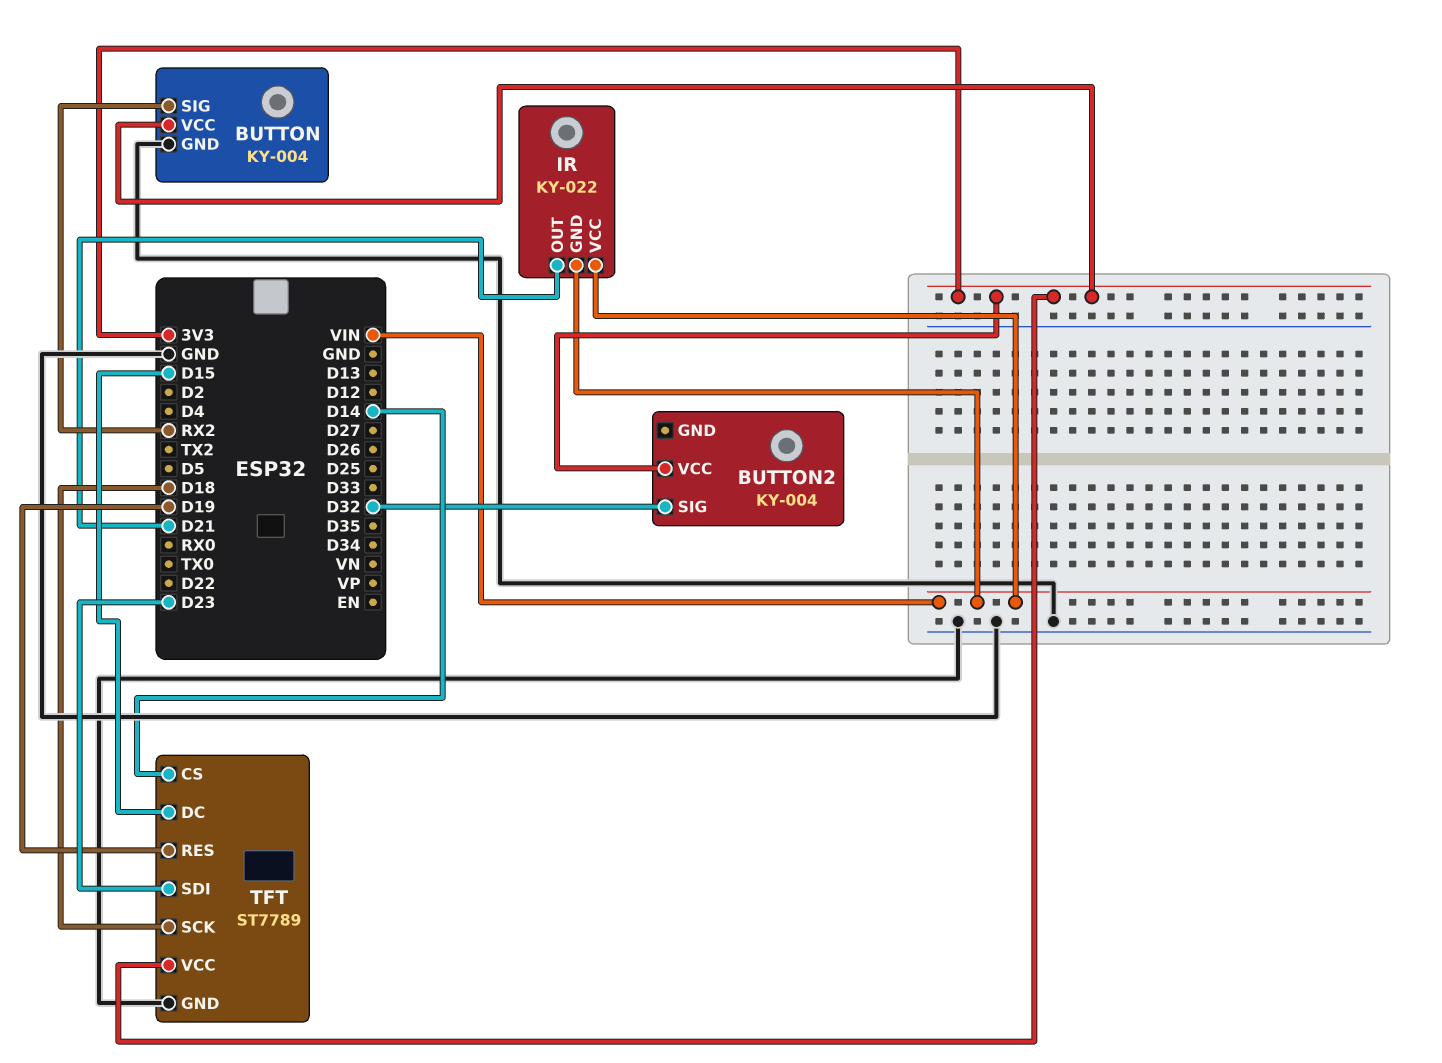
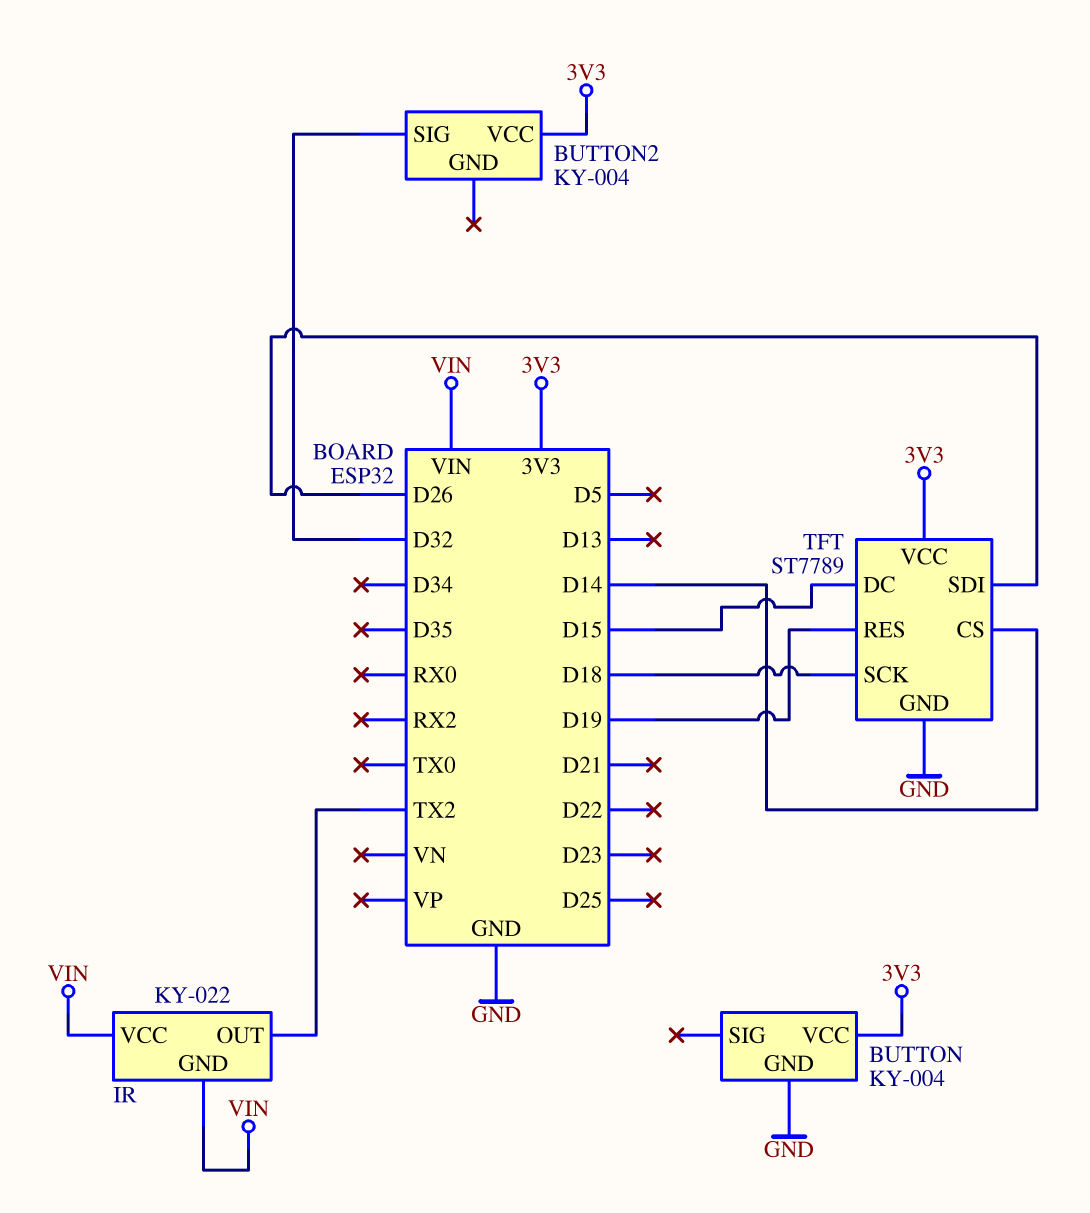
BUTTON pin SIG: RX2 -> none
IR pin OUT: D21 -> TX2
TFT pin SDI: D23 -> D26

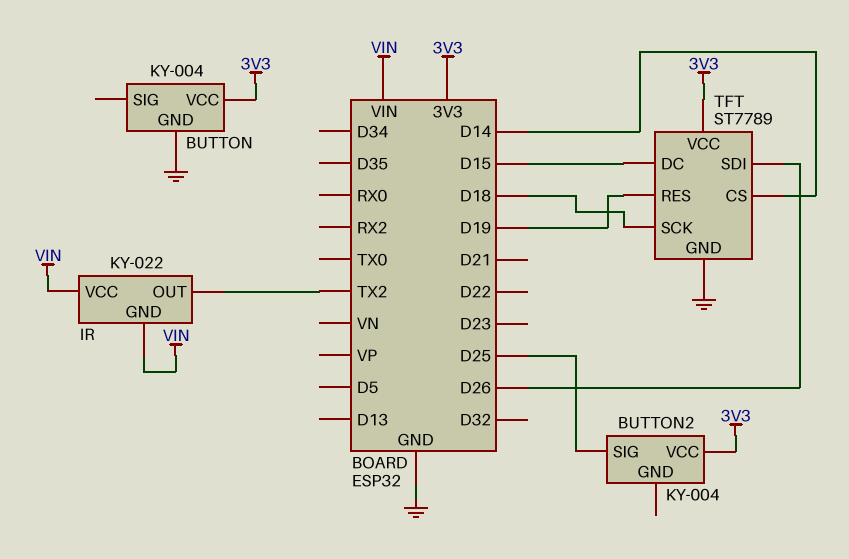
BUTTON2 pin SIG: D32 -> D25

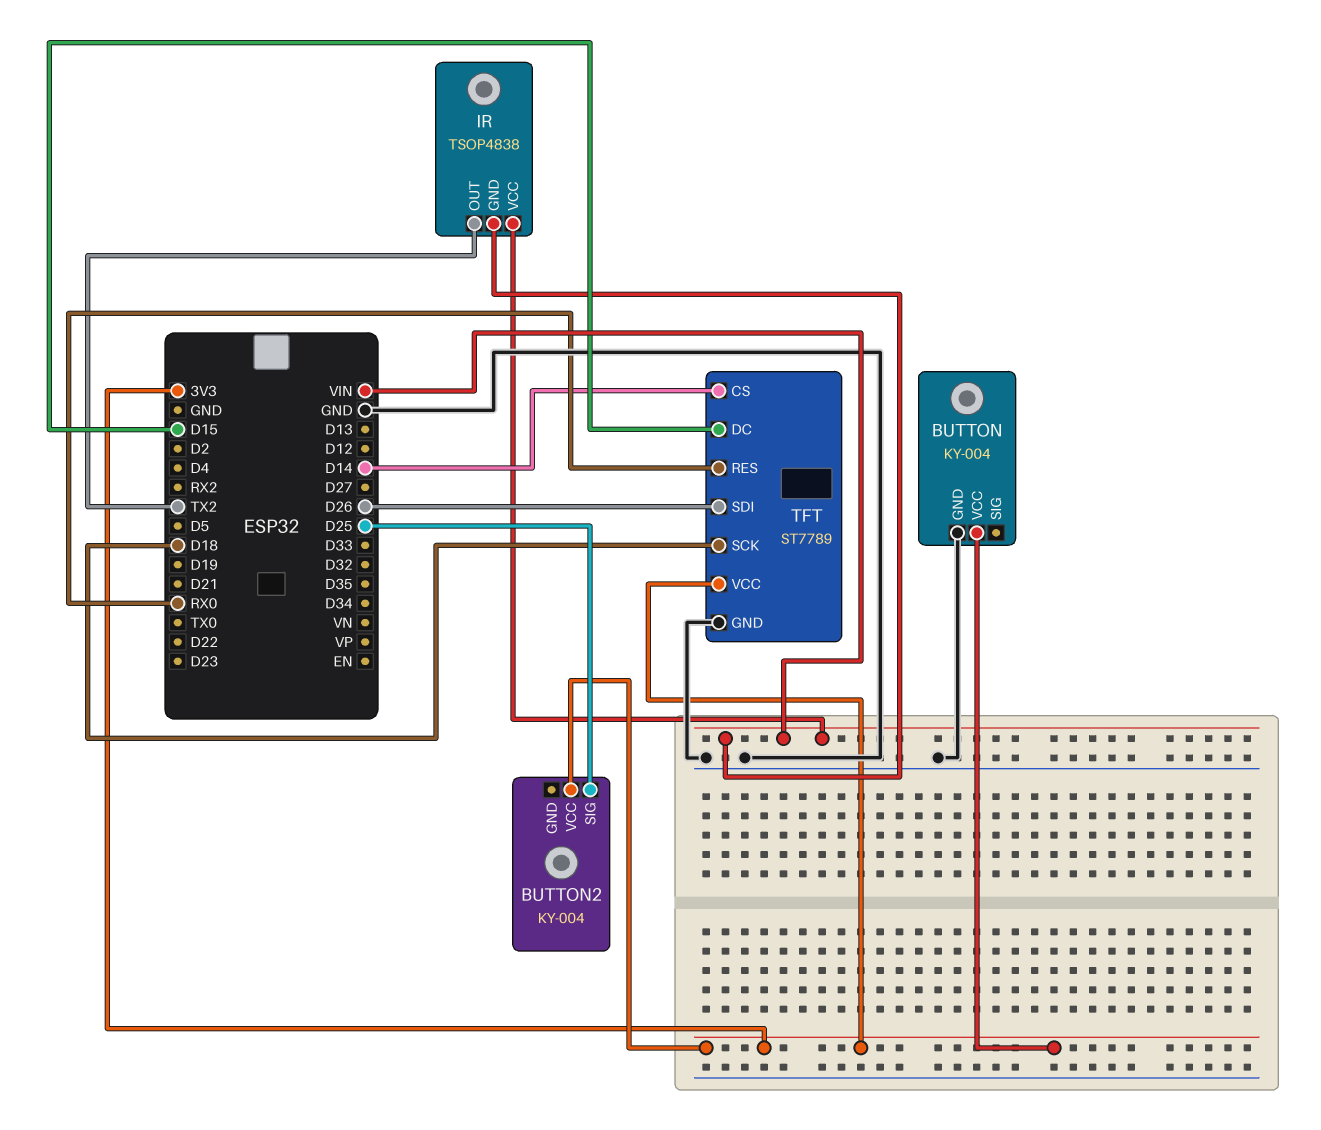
IR: KY-022 -> TSOP4838
TFT pin RES: D19 -> RX0

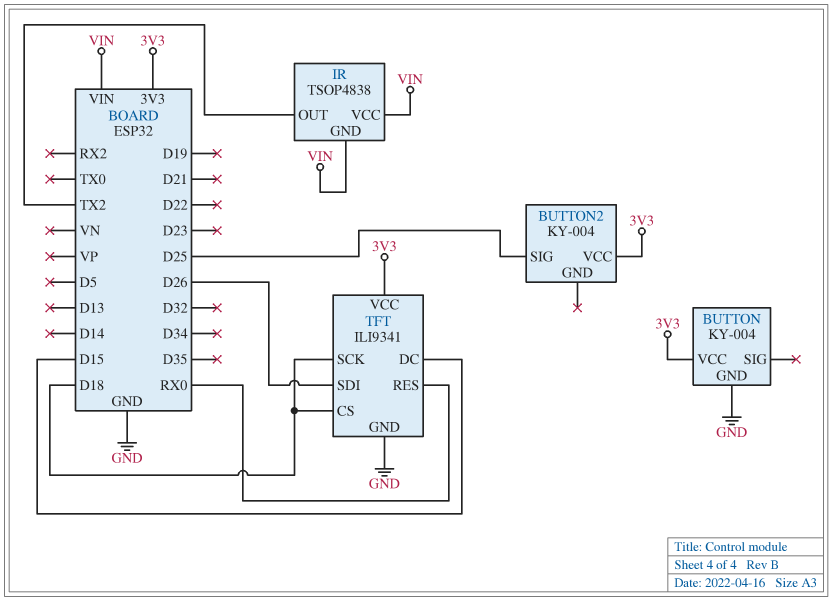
TFT: ST7789 -> ILI9341
TFT pin CS: D14 -> D18

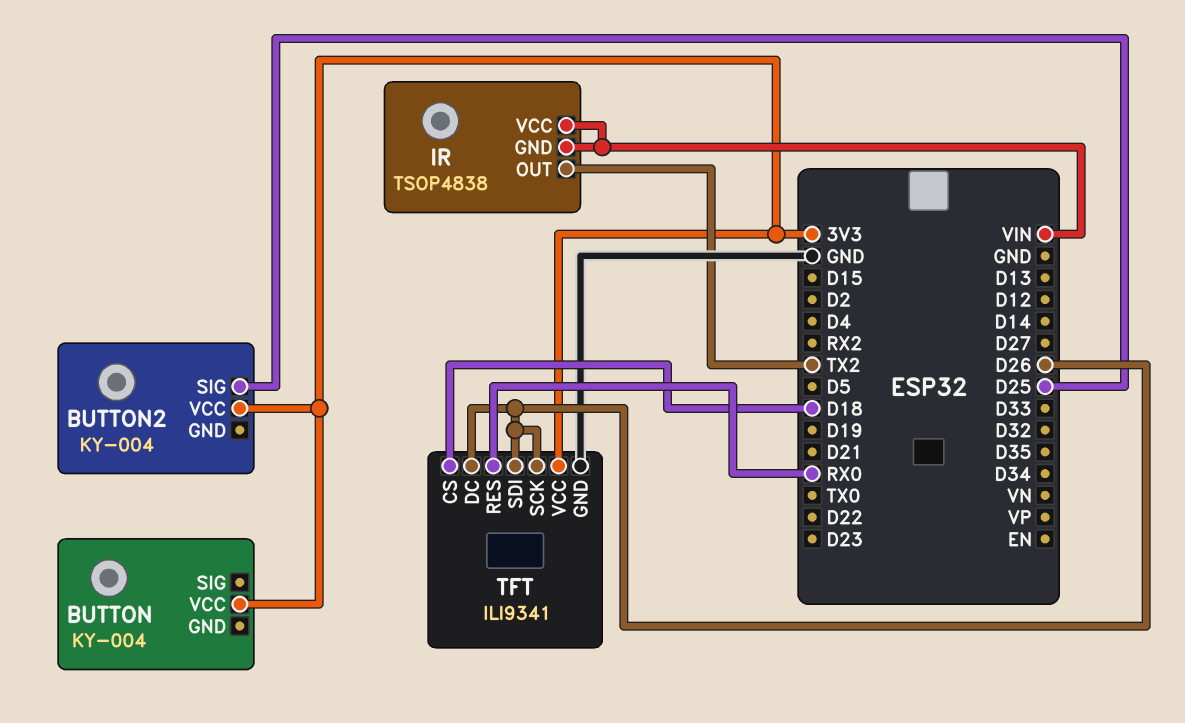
BUTTON pin GND: GND -> none
TFT pin DC: D15 -> D26
TFT pin SCK: D18 -> D26

